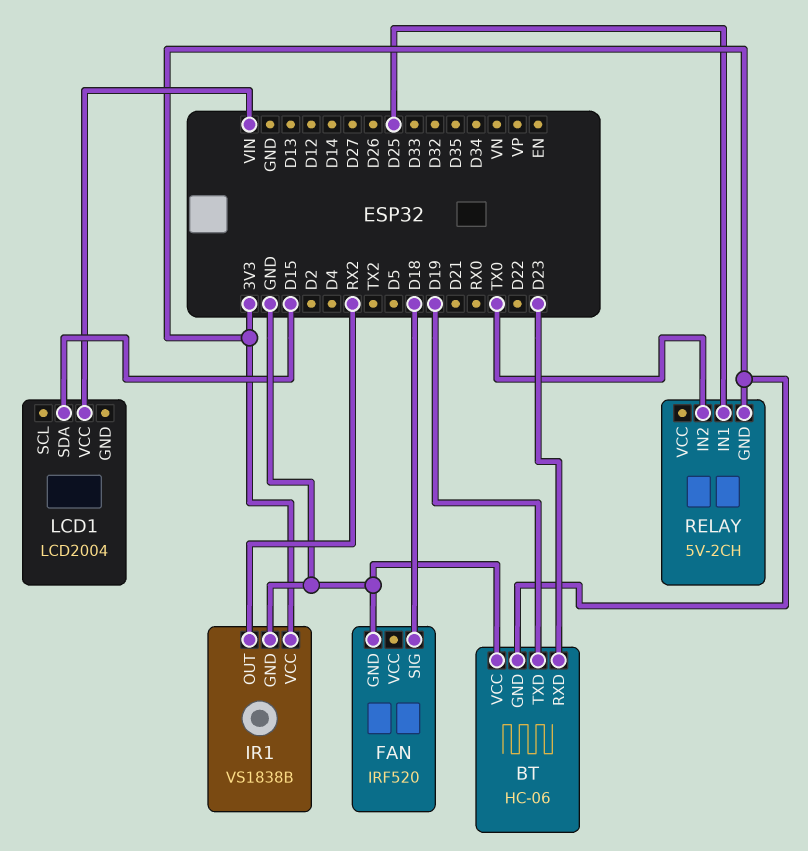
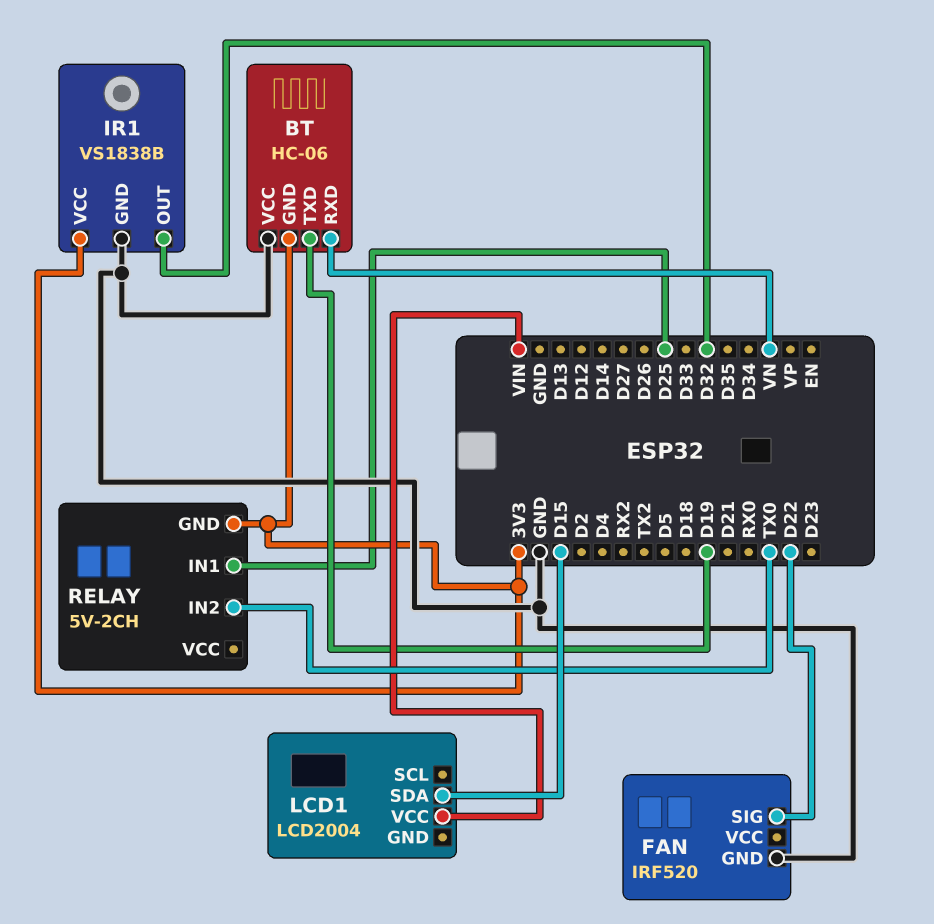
BT pin RXD: D23 -> VN
FAN pin SIG: D18 -> D22
IR1 pin OUT: RX2 -> D32

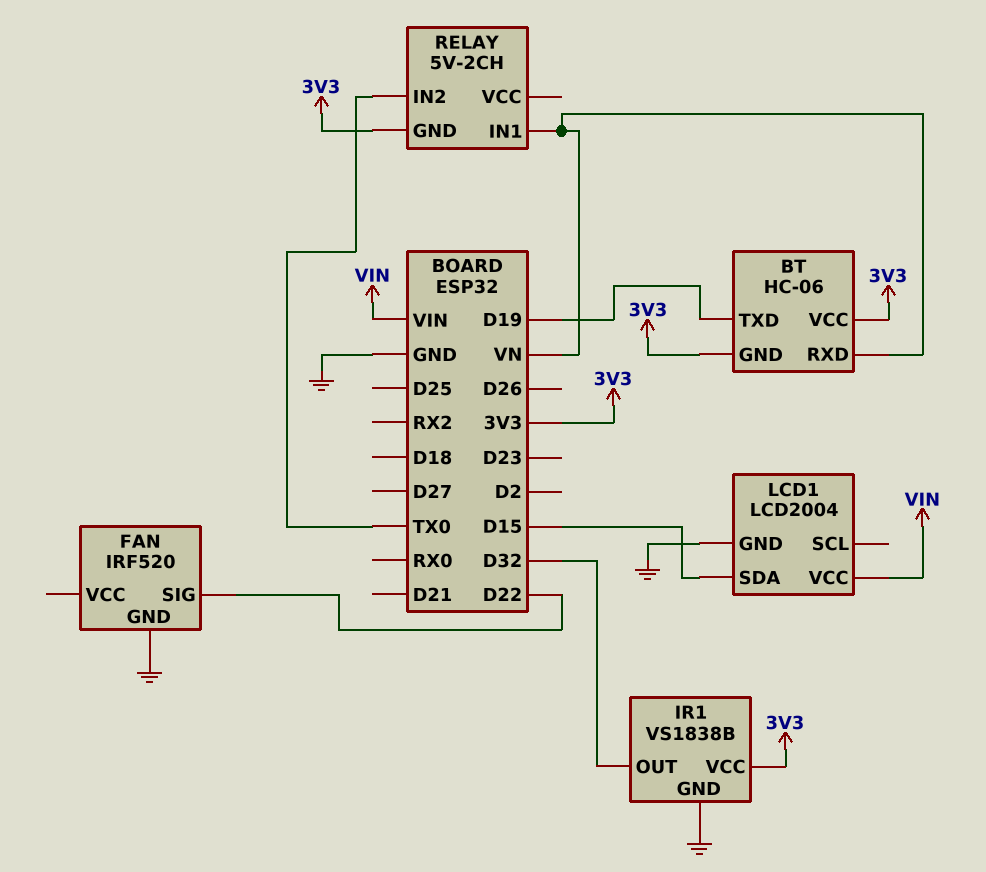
BT pin VCC: GND -> 3V3
LCD1 pin GND: none -> GND
RELAY pin IN1: D25 -> VN

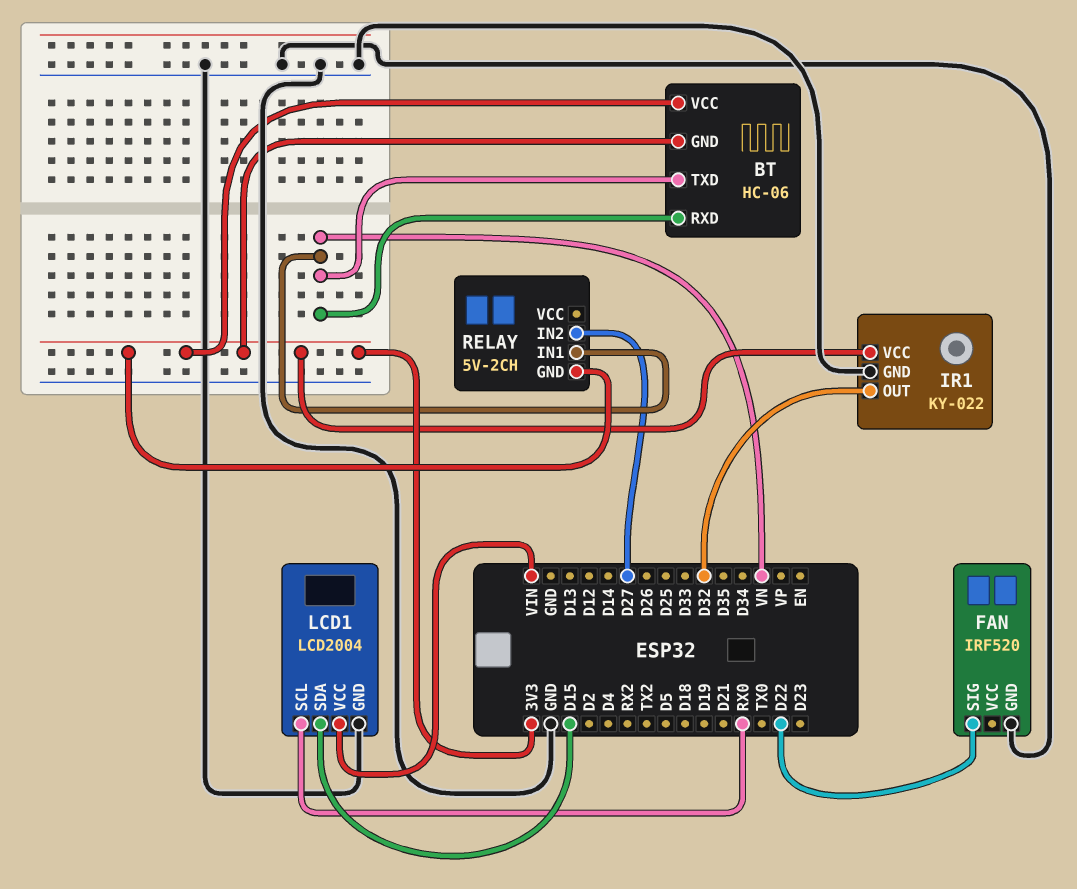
BT pin TXD: D19 -> VN
IR1: VS1838B -> KY-022
LCD1 pin SCL: none -> RX0
RELAY pin IN2: TX0 -> D27

